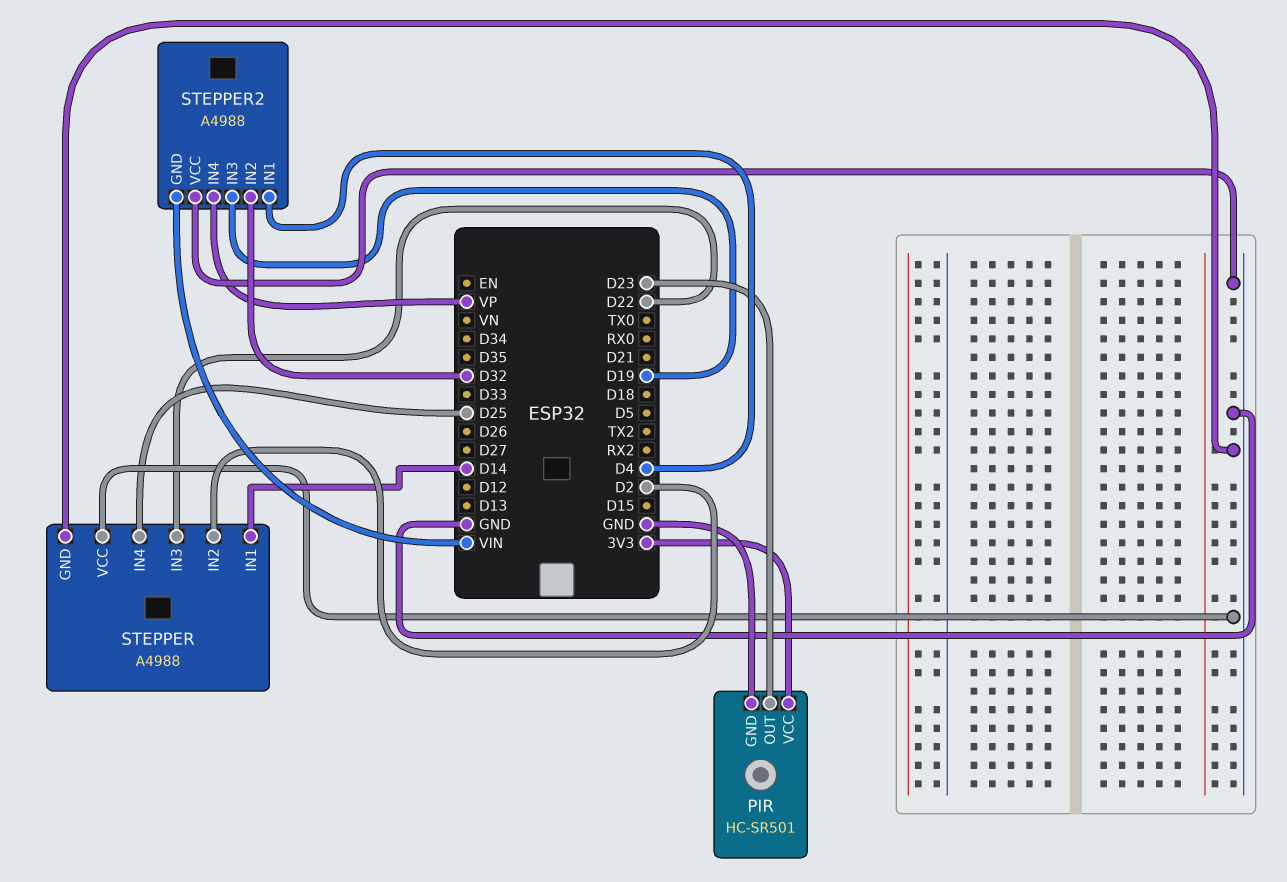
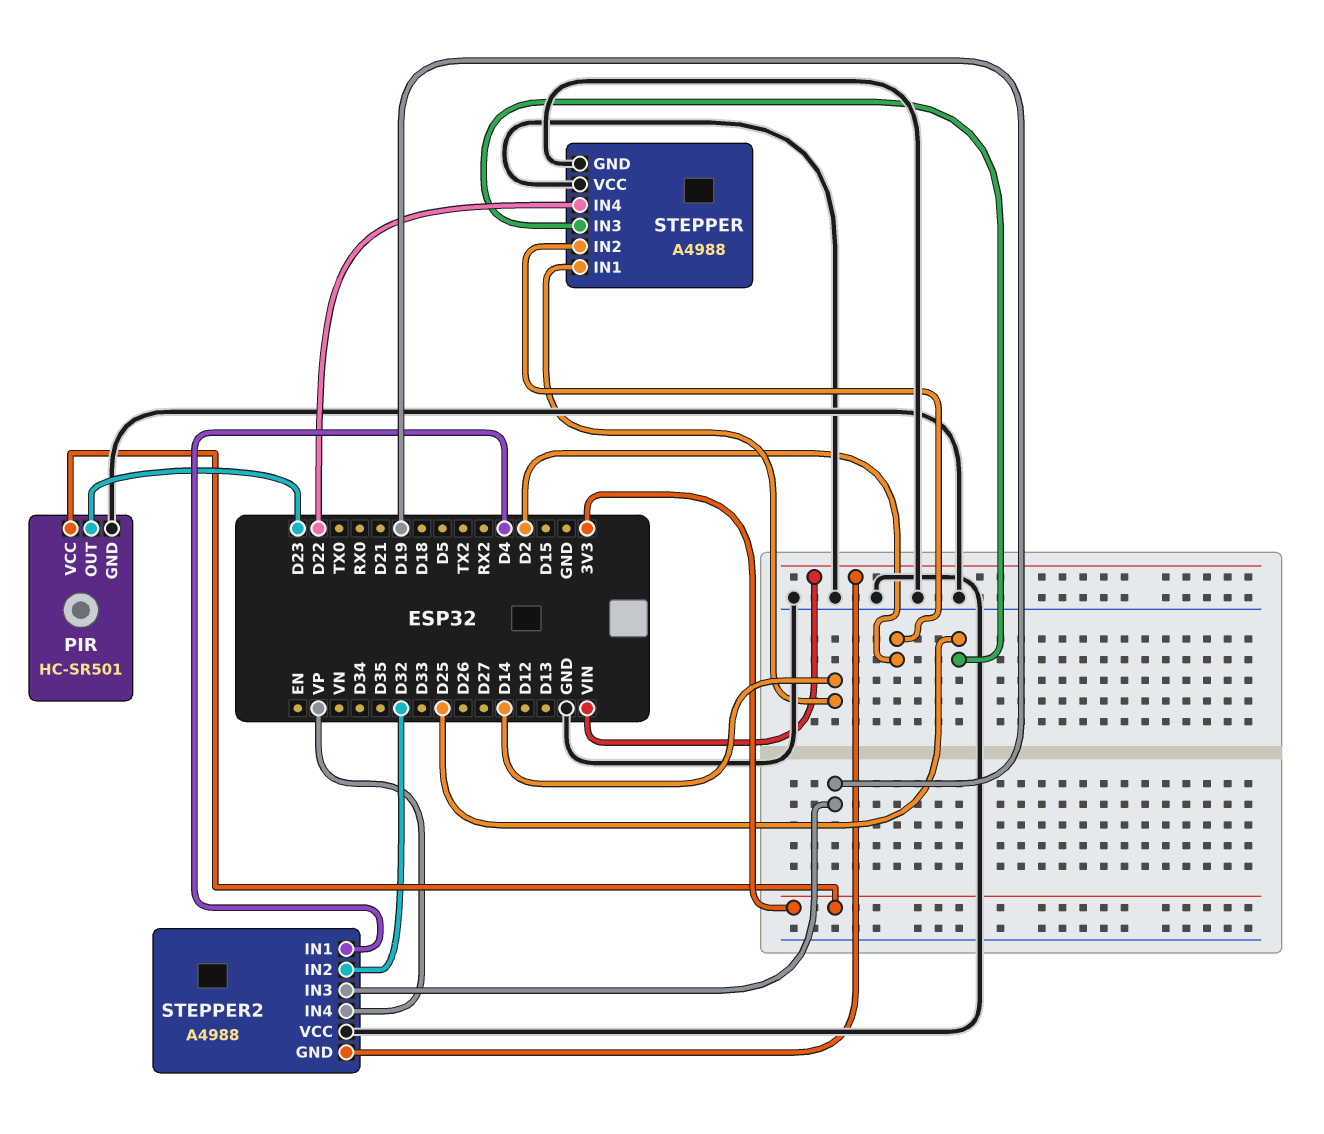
STEPPER pin IN3: D22 -> D25
STEPPER pin IN4: D25 -> D22

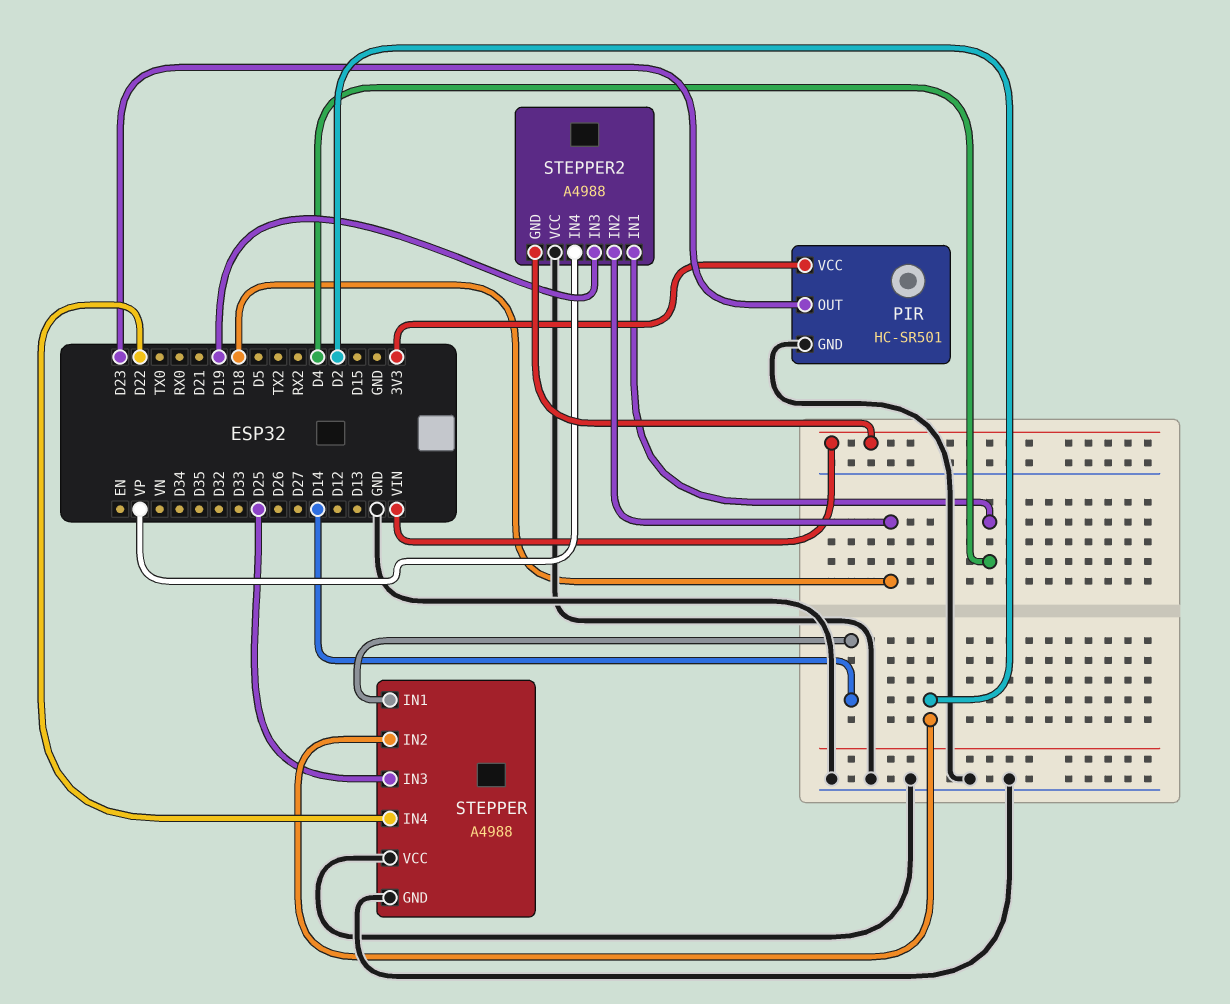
STEPPER2 pin IN2: D32 -> D18

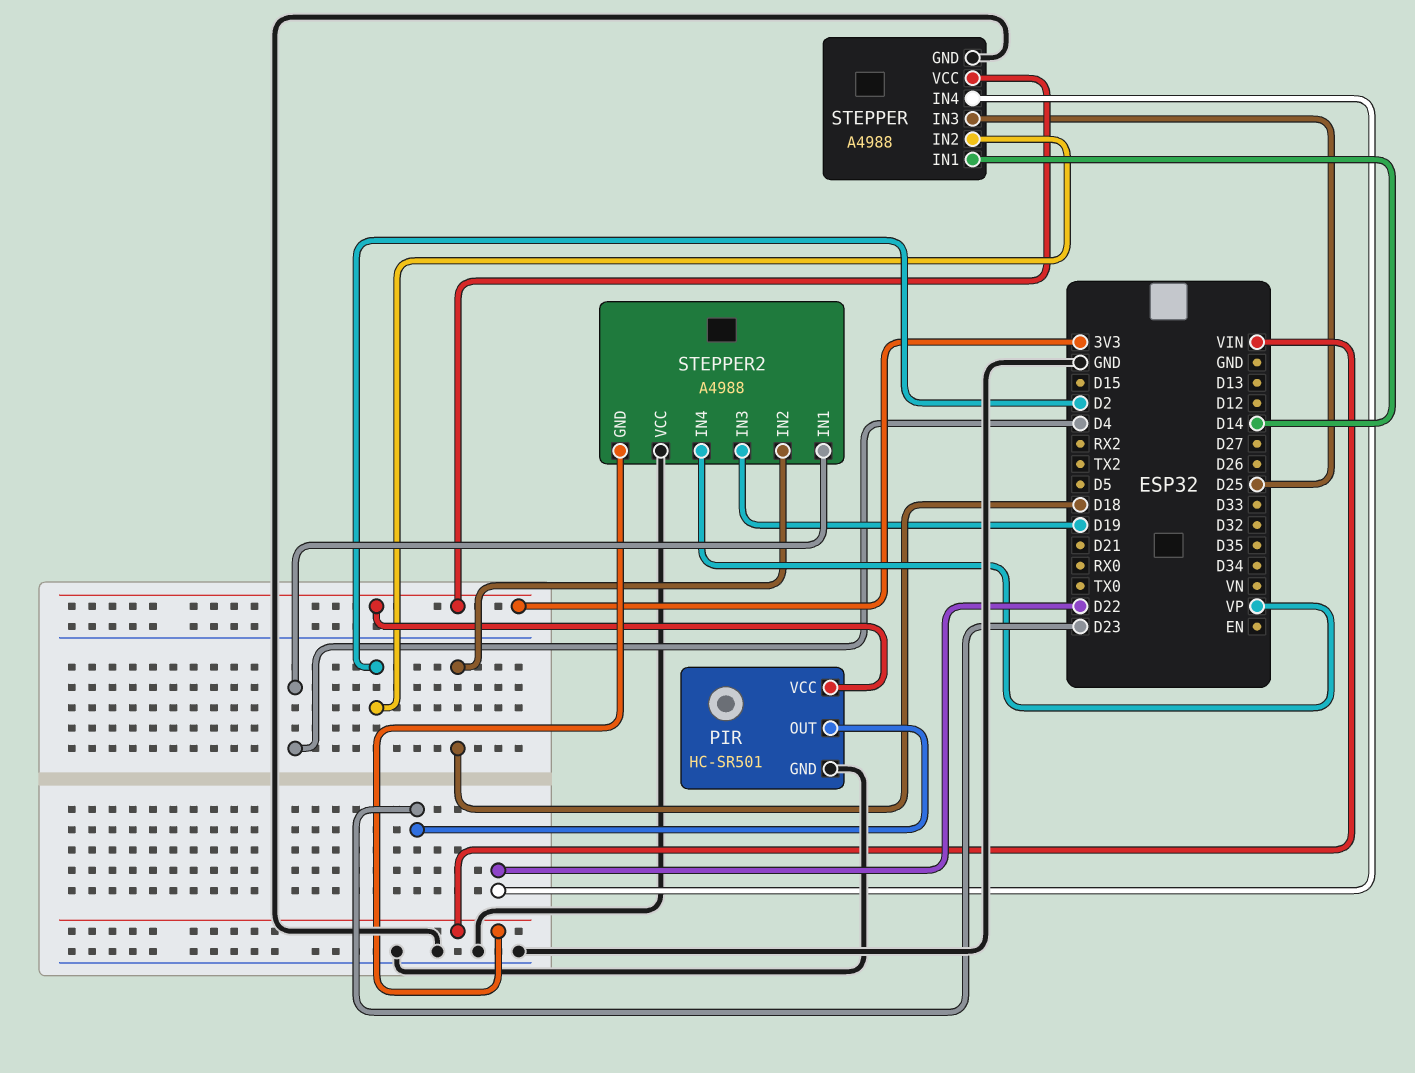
STEPPER pin VCC: GND -> 3V3

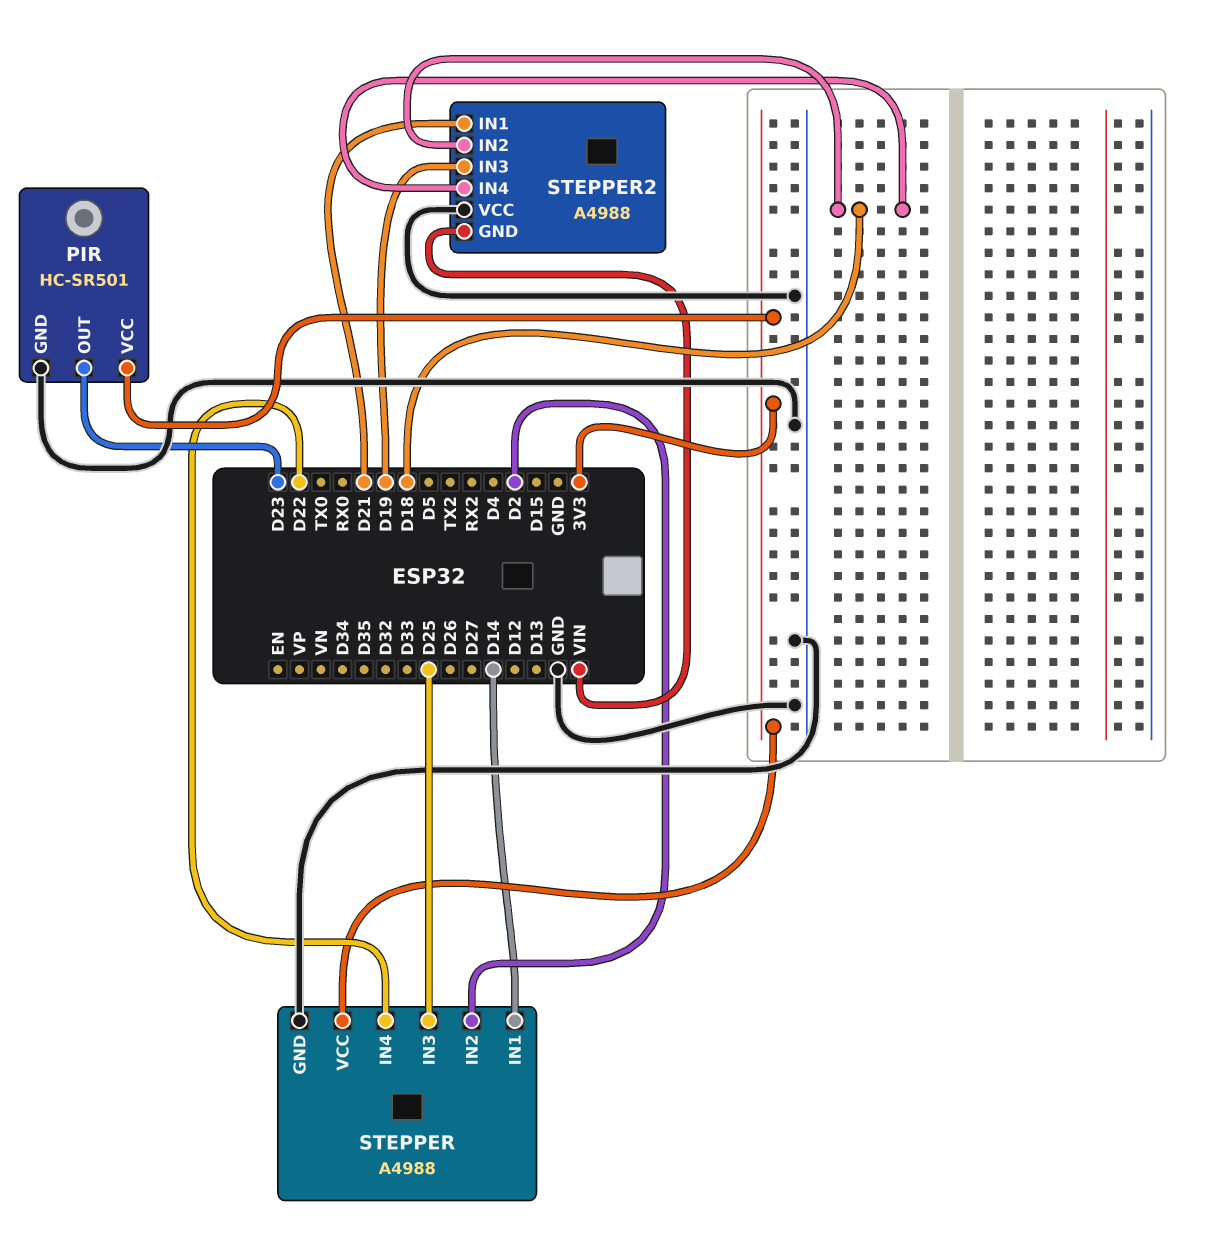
STEPPER2 pin IN1: D4 -> D21
STEPPER2 pin IN4: VP -> D18

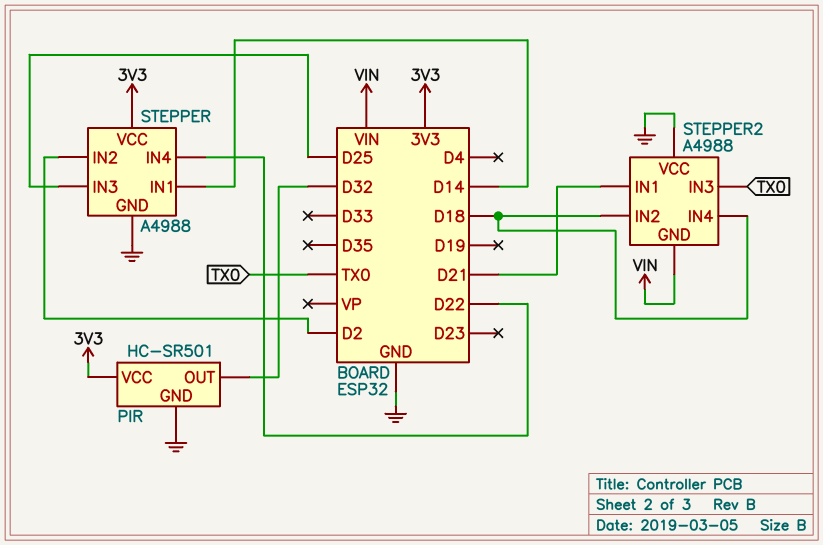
PIR pin OUT: D23 -> D32
STEPPER2 pin IN3: D19 -> TX0

